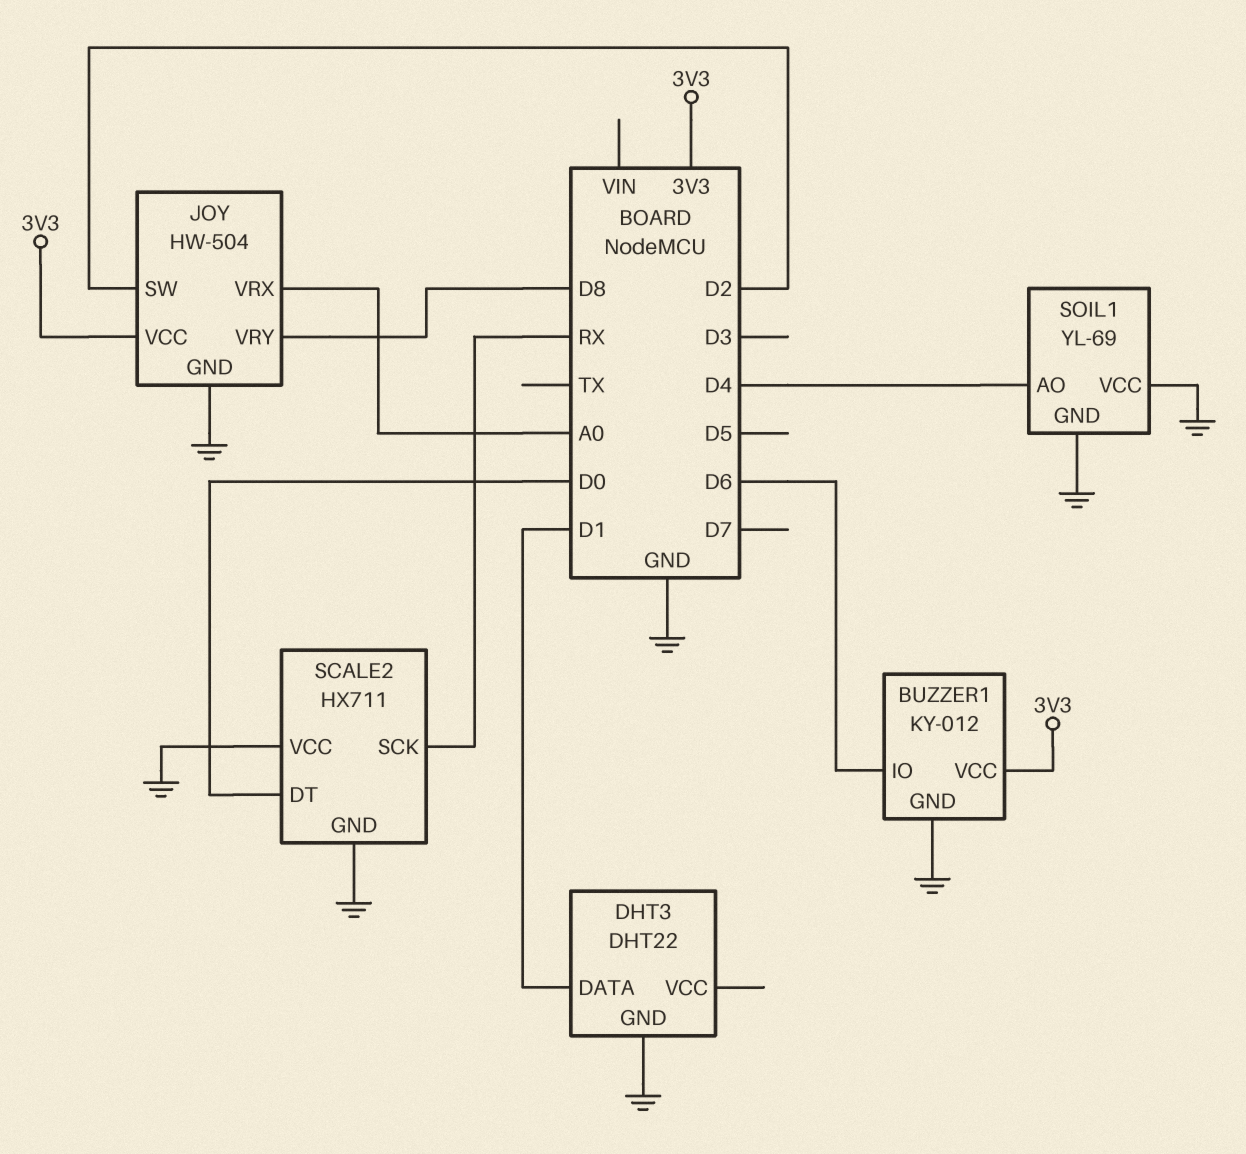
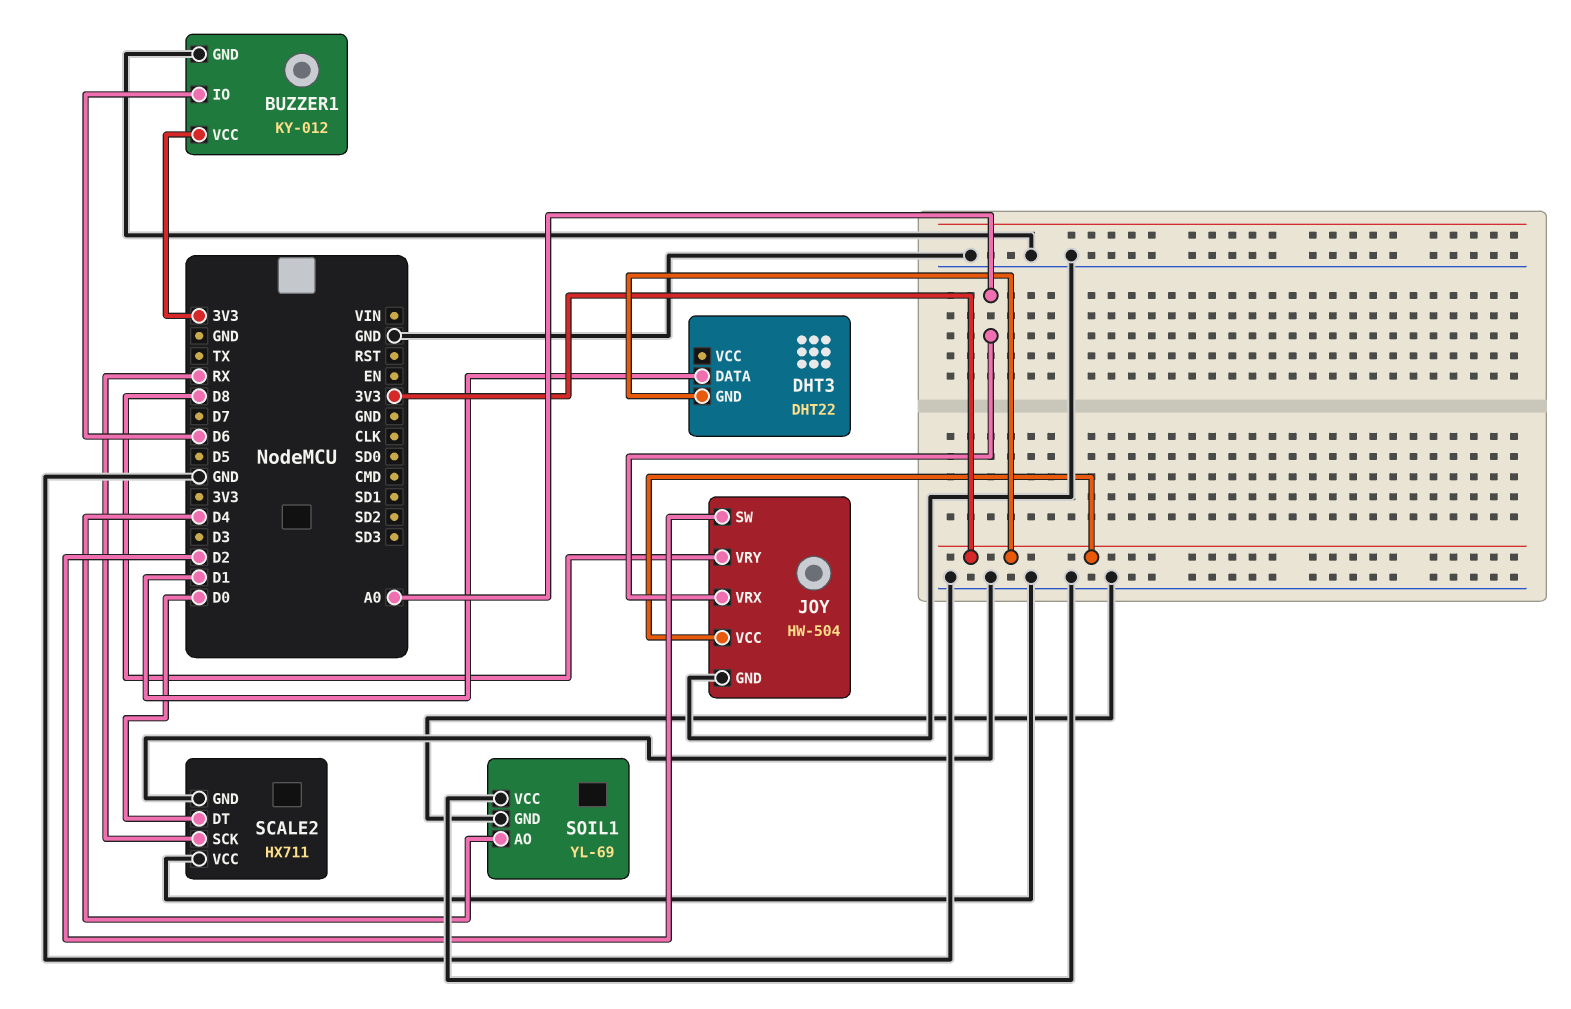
DHT3 pin GND: GND -> 3V3

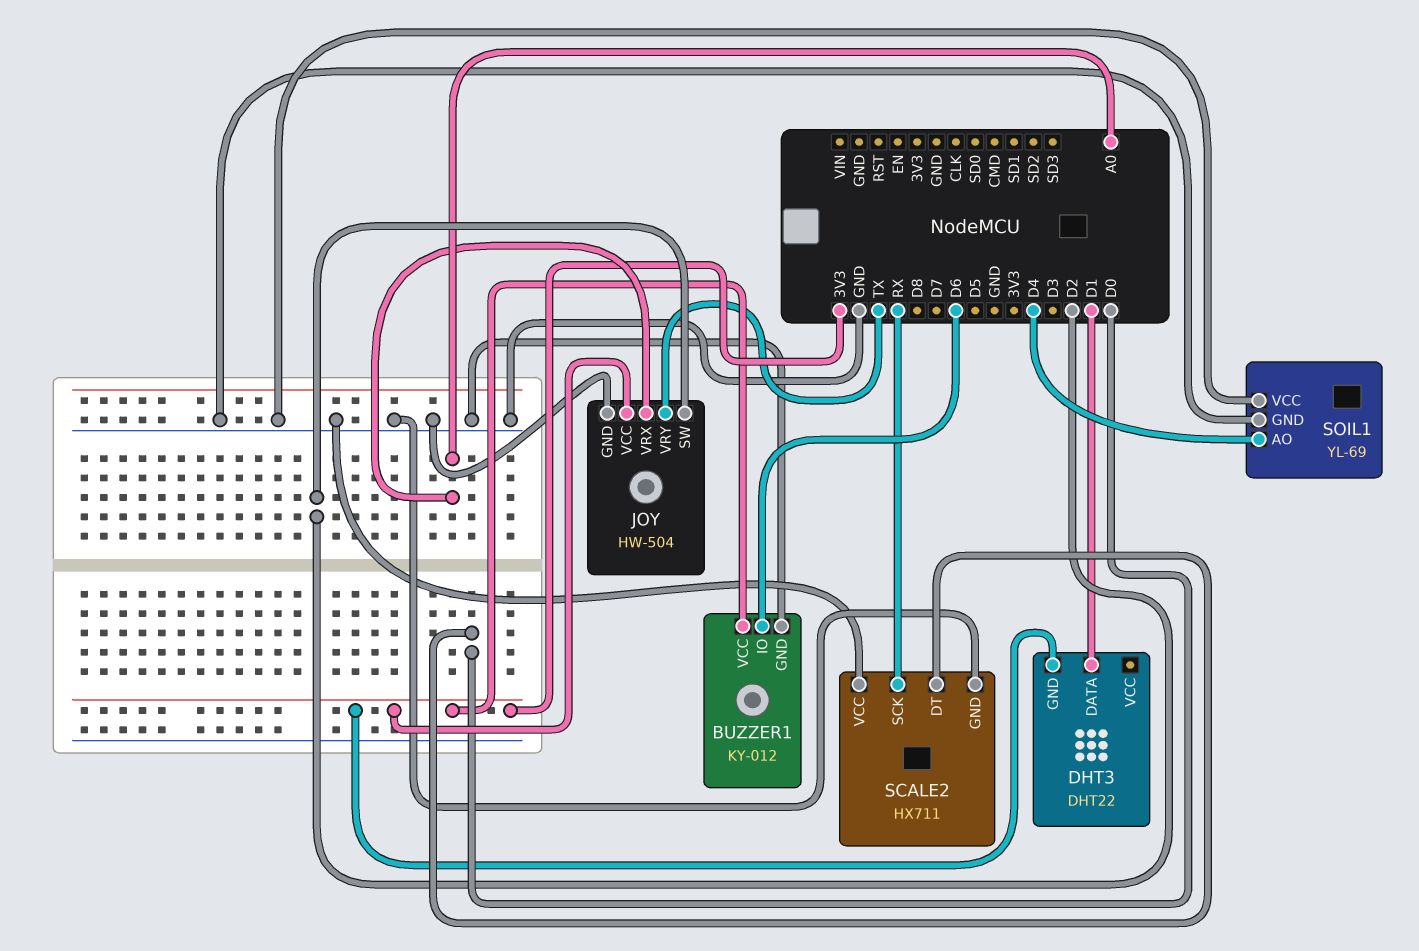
JOY pin VRY: D8 -> TX

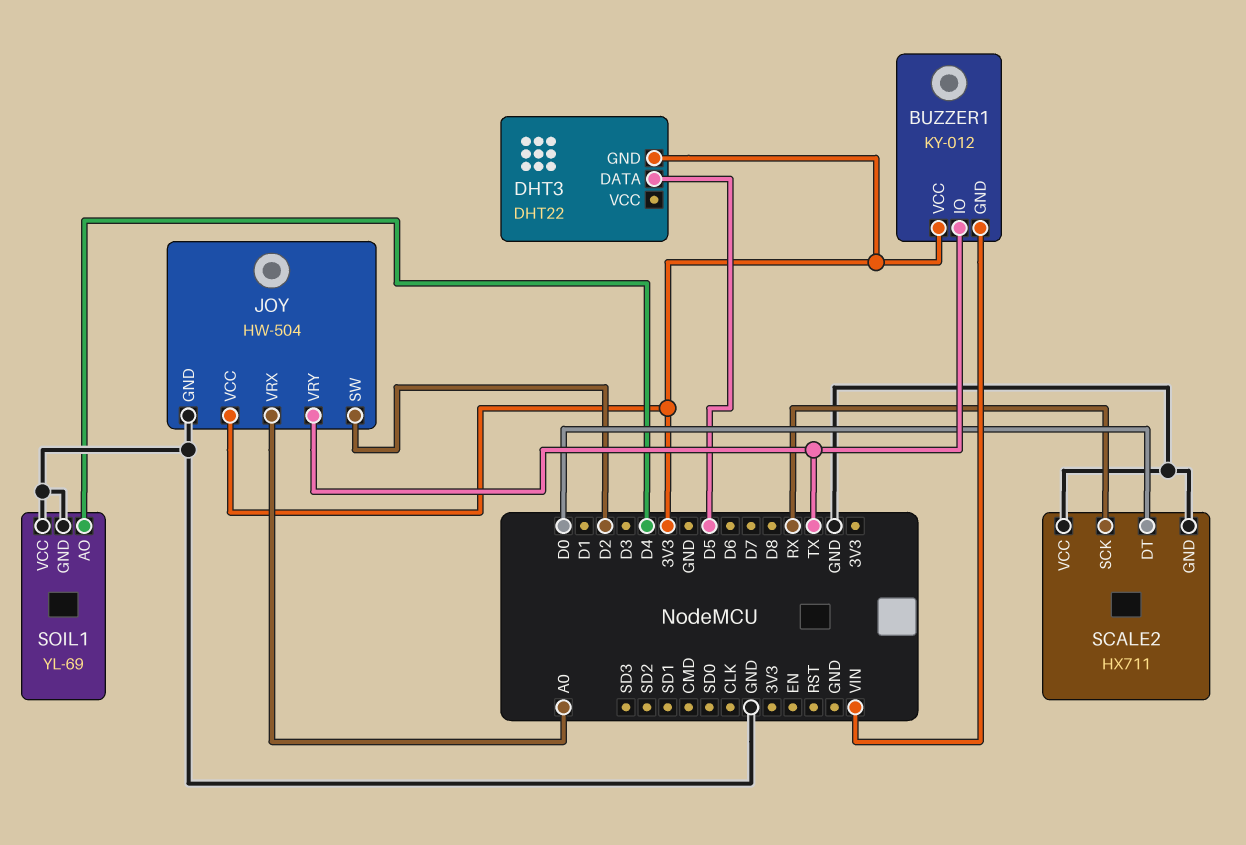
BUZZER1 pin GND: GND -> VIN
BUZZER1 pin IO: D6 -> TX
DHT3 pin DATA: D1 -> D5

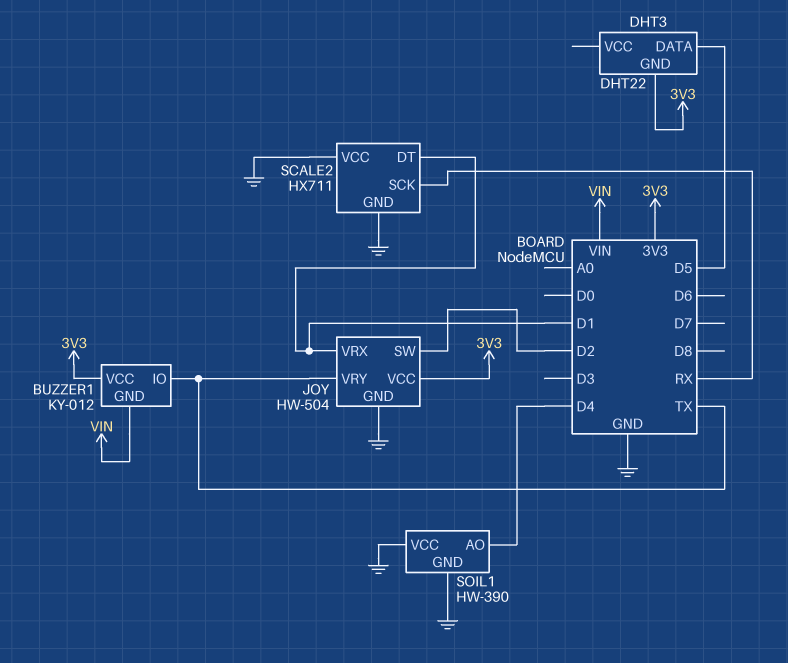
JOY pin VRX: A0 -> D1
SCALE2 pin DT: D0 -> D1
SOIL1: YL-69 -> HW-390

